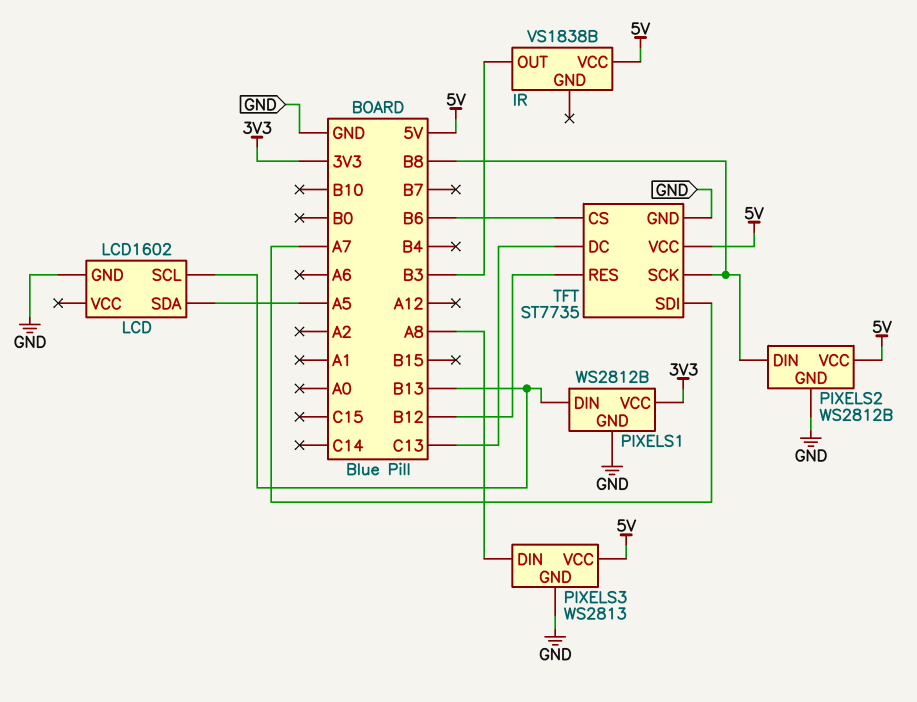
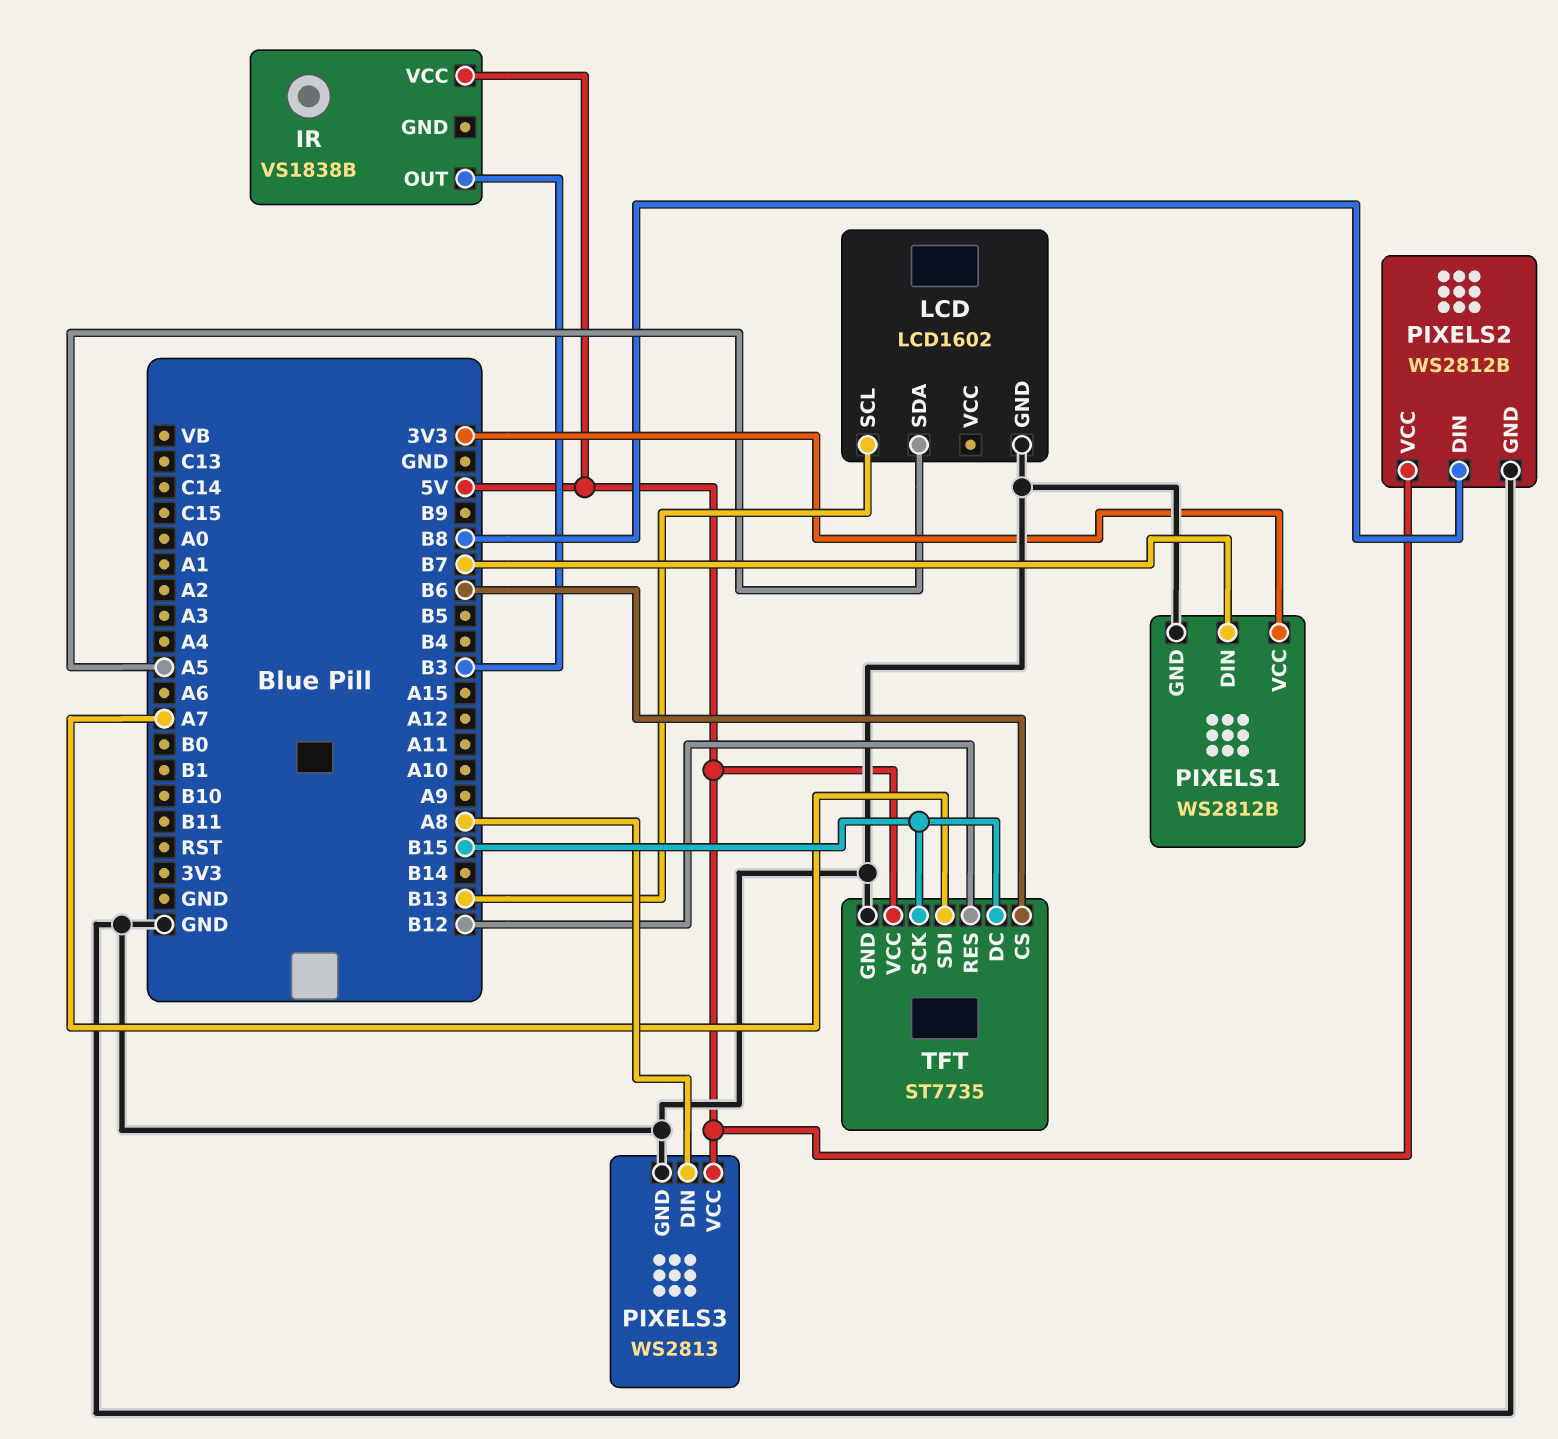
PIXELS1 pin DIN: B13 -> B7
TFT pin DC: C13 -> B15
TFT pin SCK: B8 -> B15

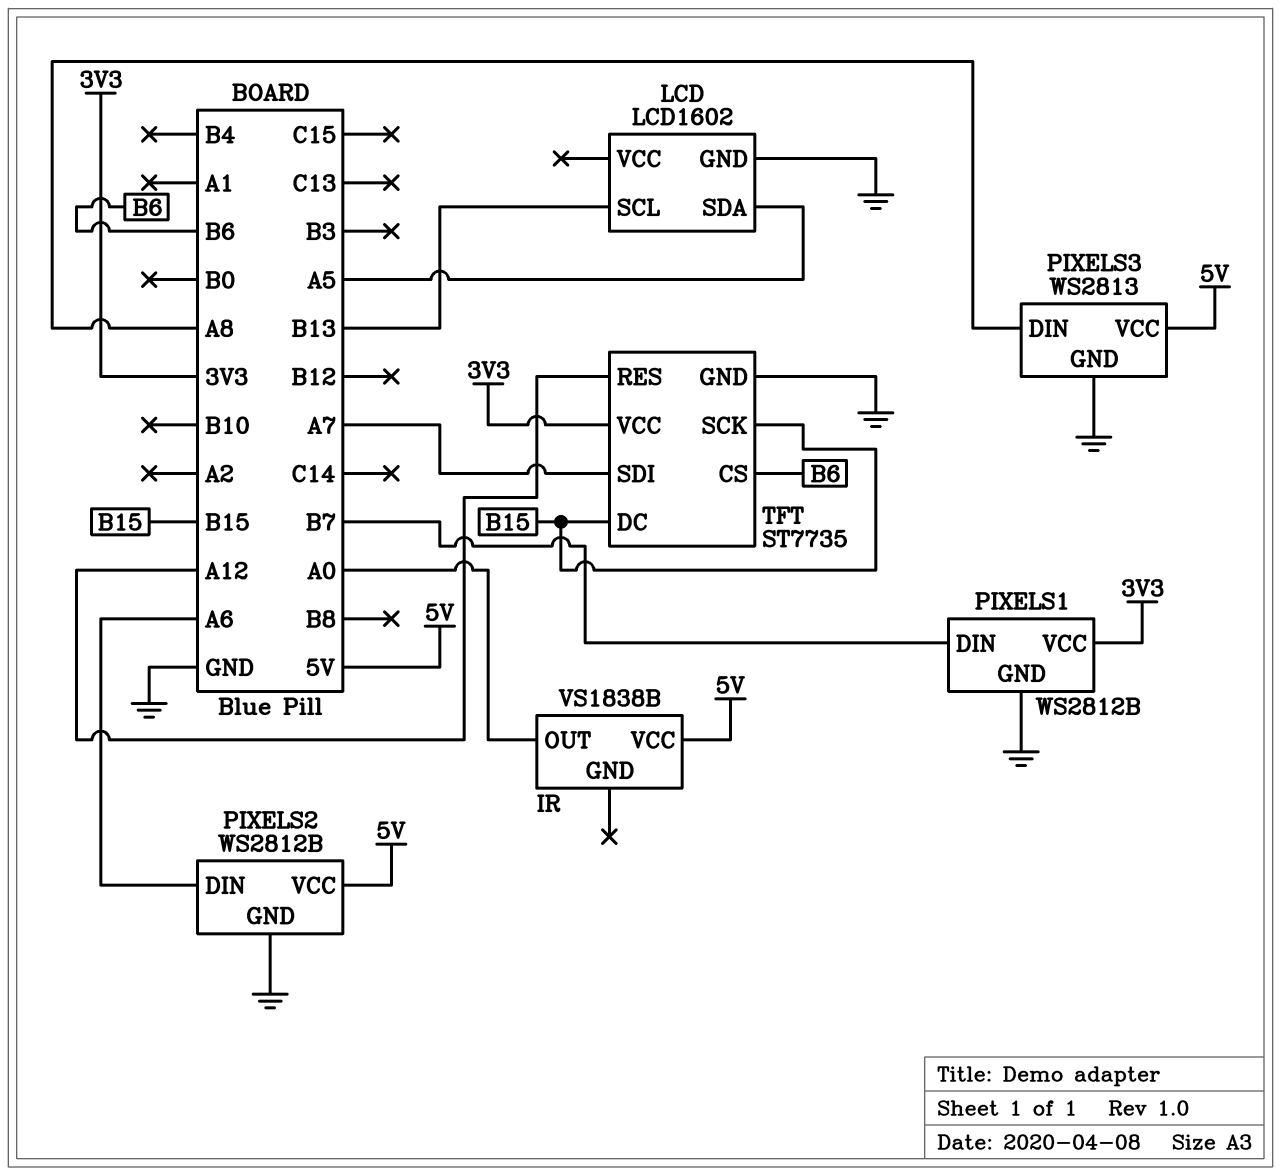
IR pin OUT: B3 -> A0
PIXELS2 pin DIN: B8 -> A6
TFT pin RES: B12 -> A12
TFT pin VCC: 5V -> 3V3

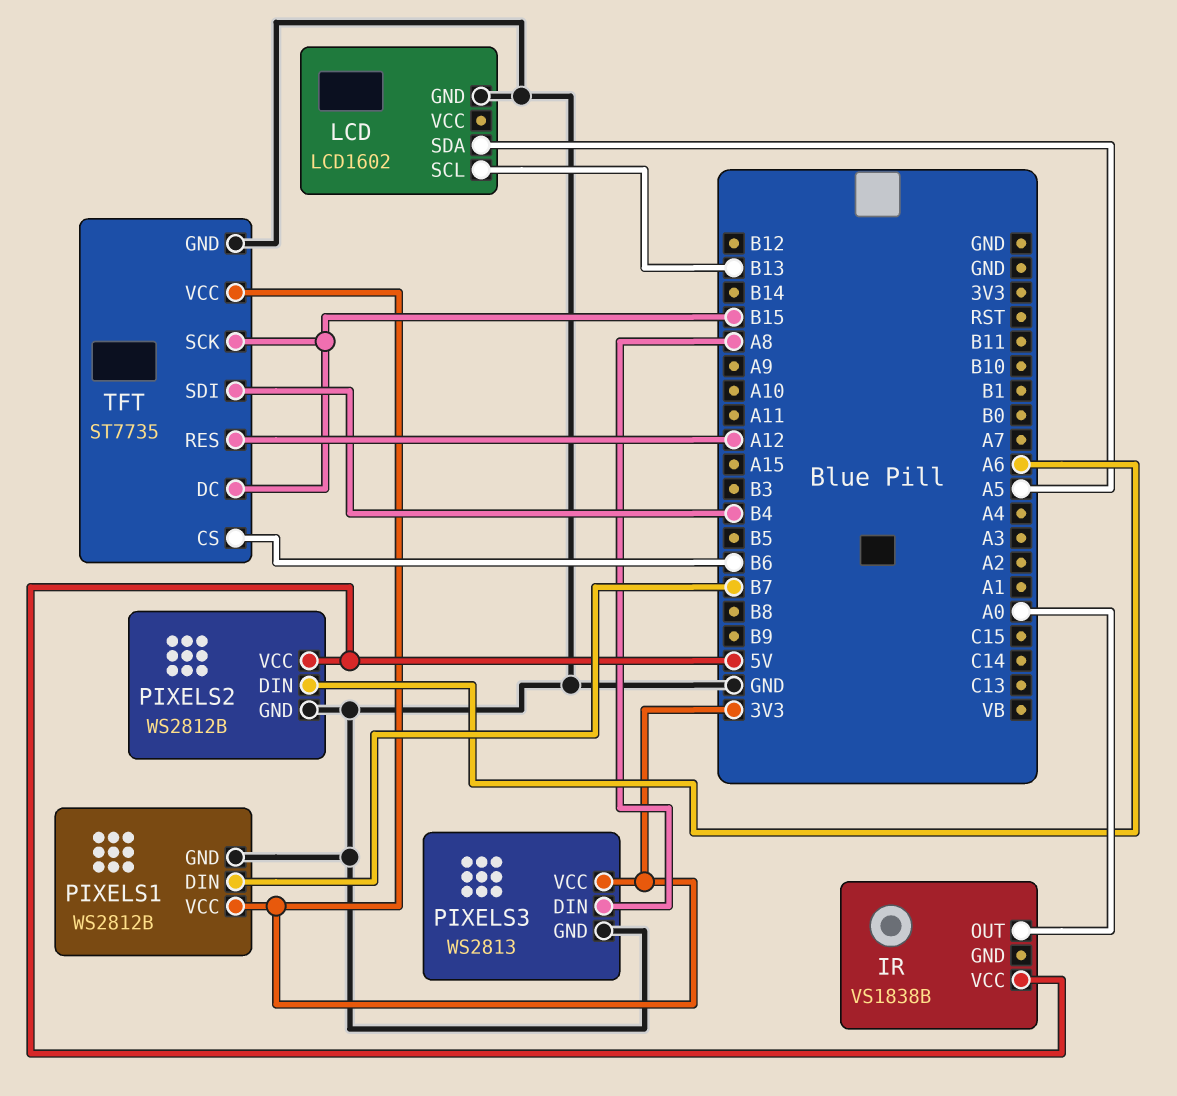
PIXELS3 pin VCC: 5V -> 3V3
TFT pin SDI: A7 -> B4

